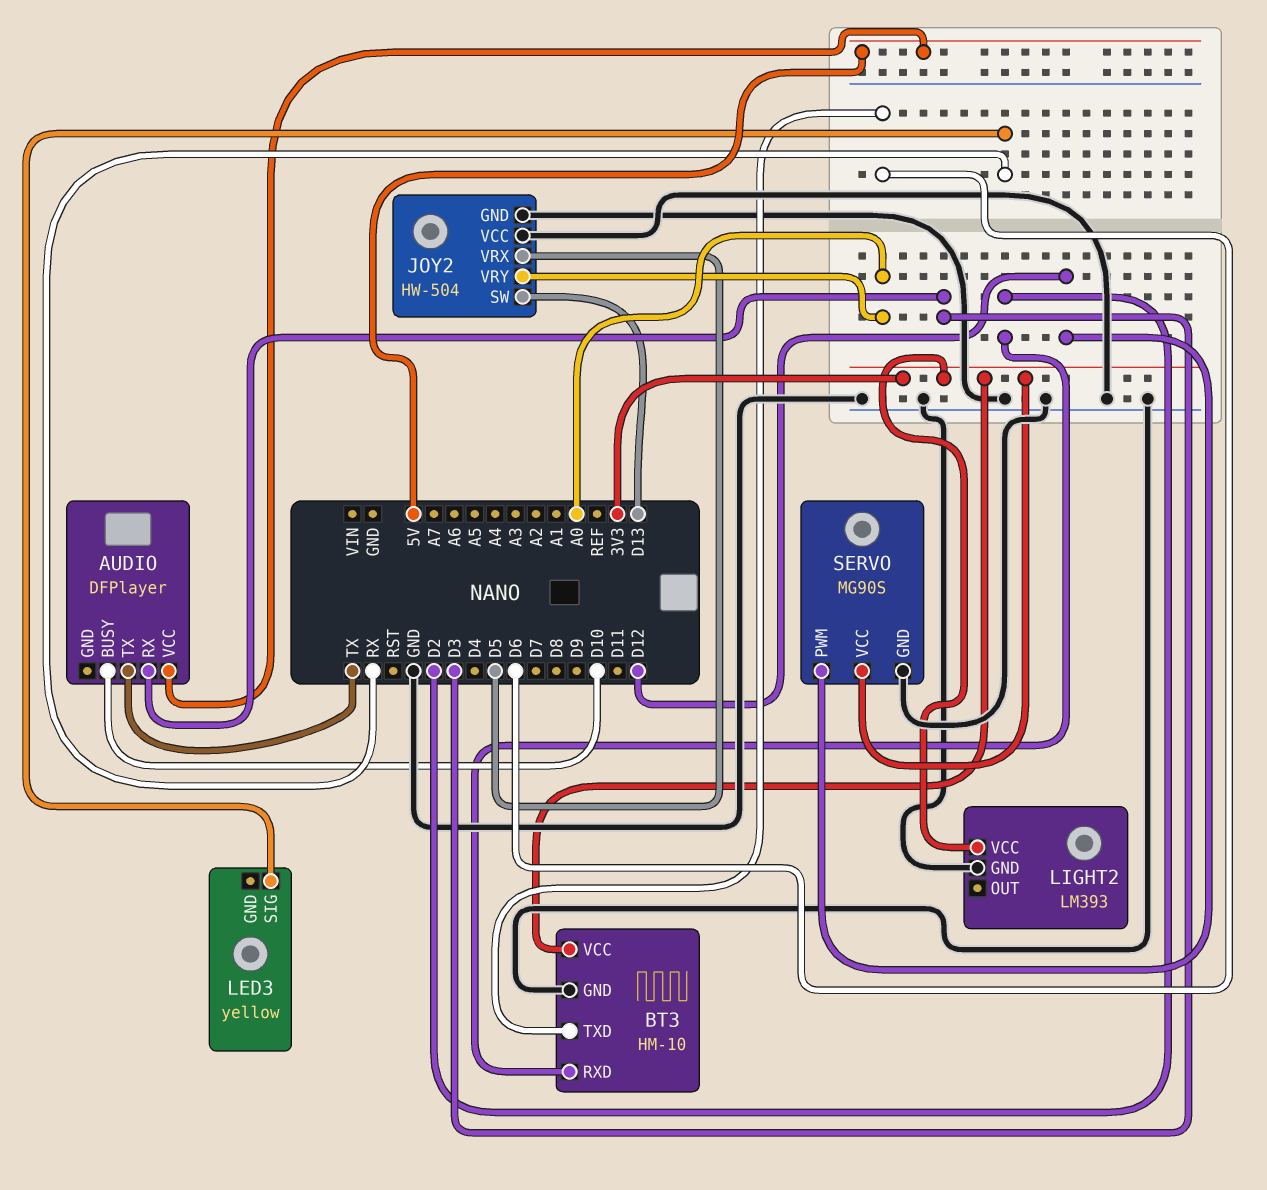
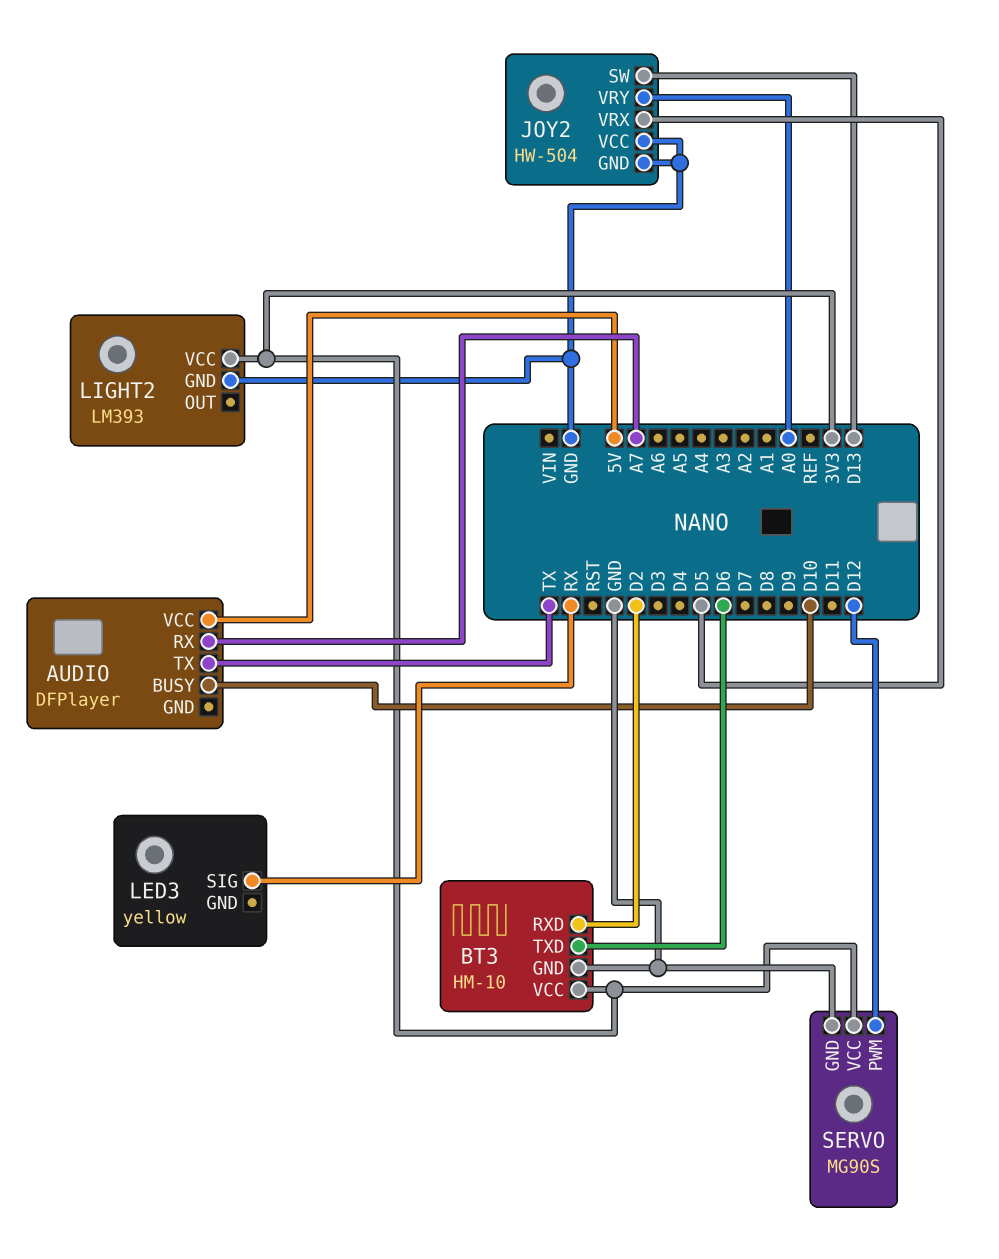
AUDIO pin RX: D3 -> A7

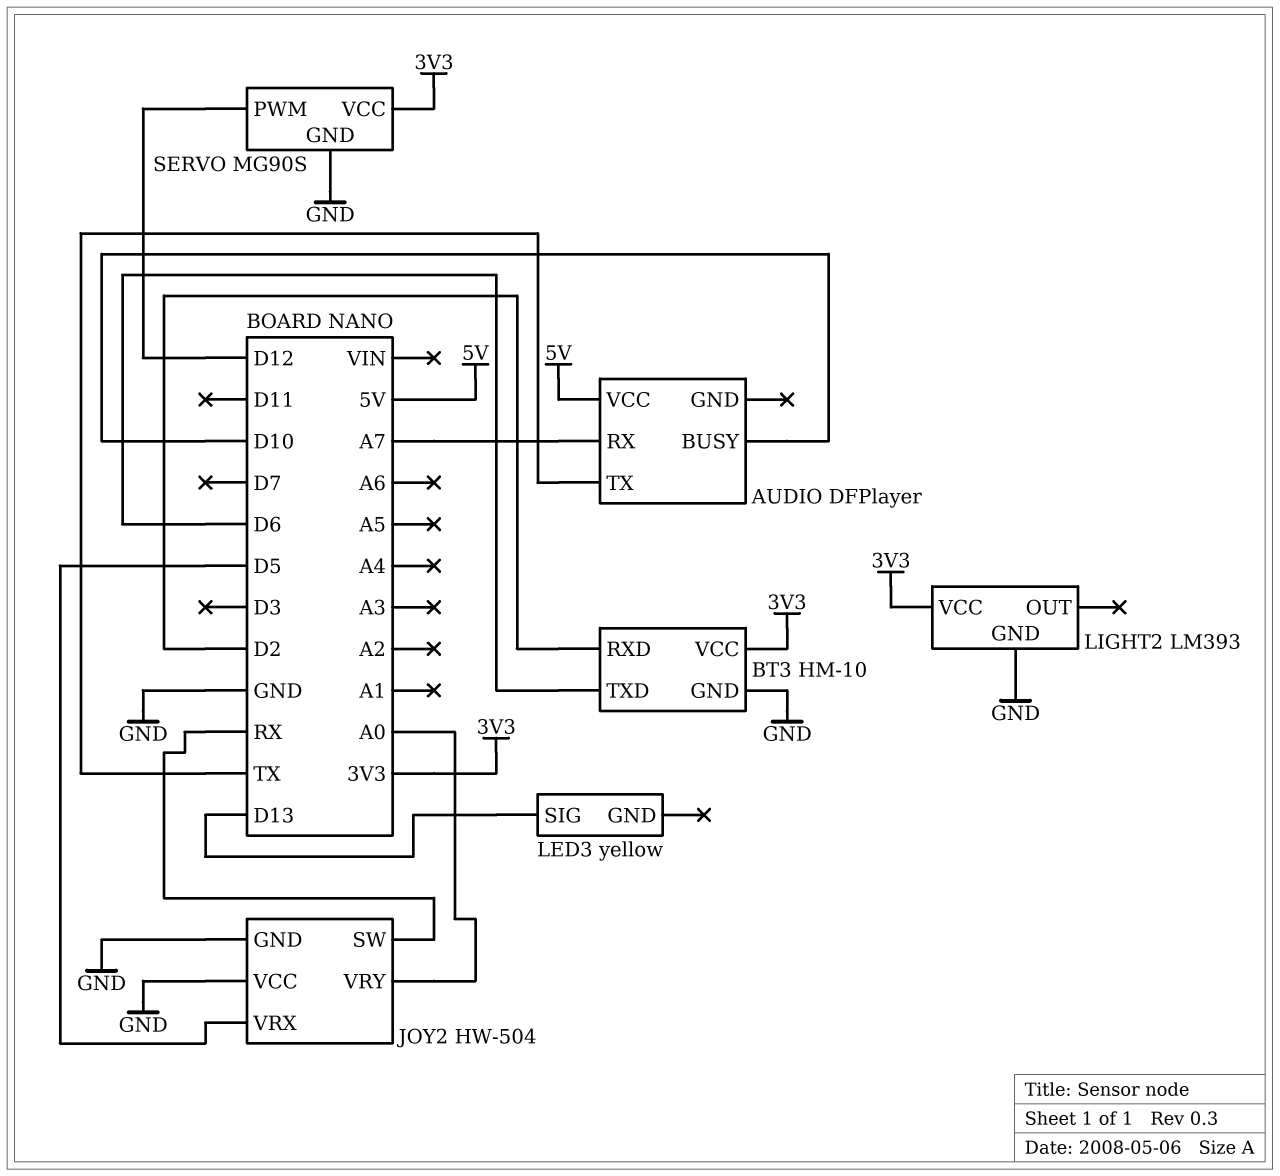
JOY2 pin SW: D13 -> RX
LED3 pin SIG: RX -> D13

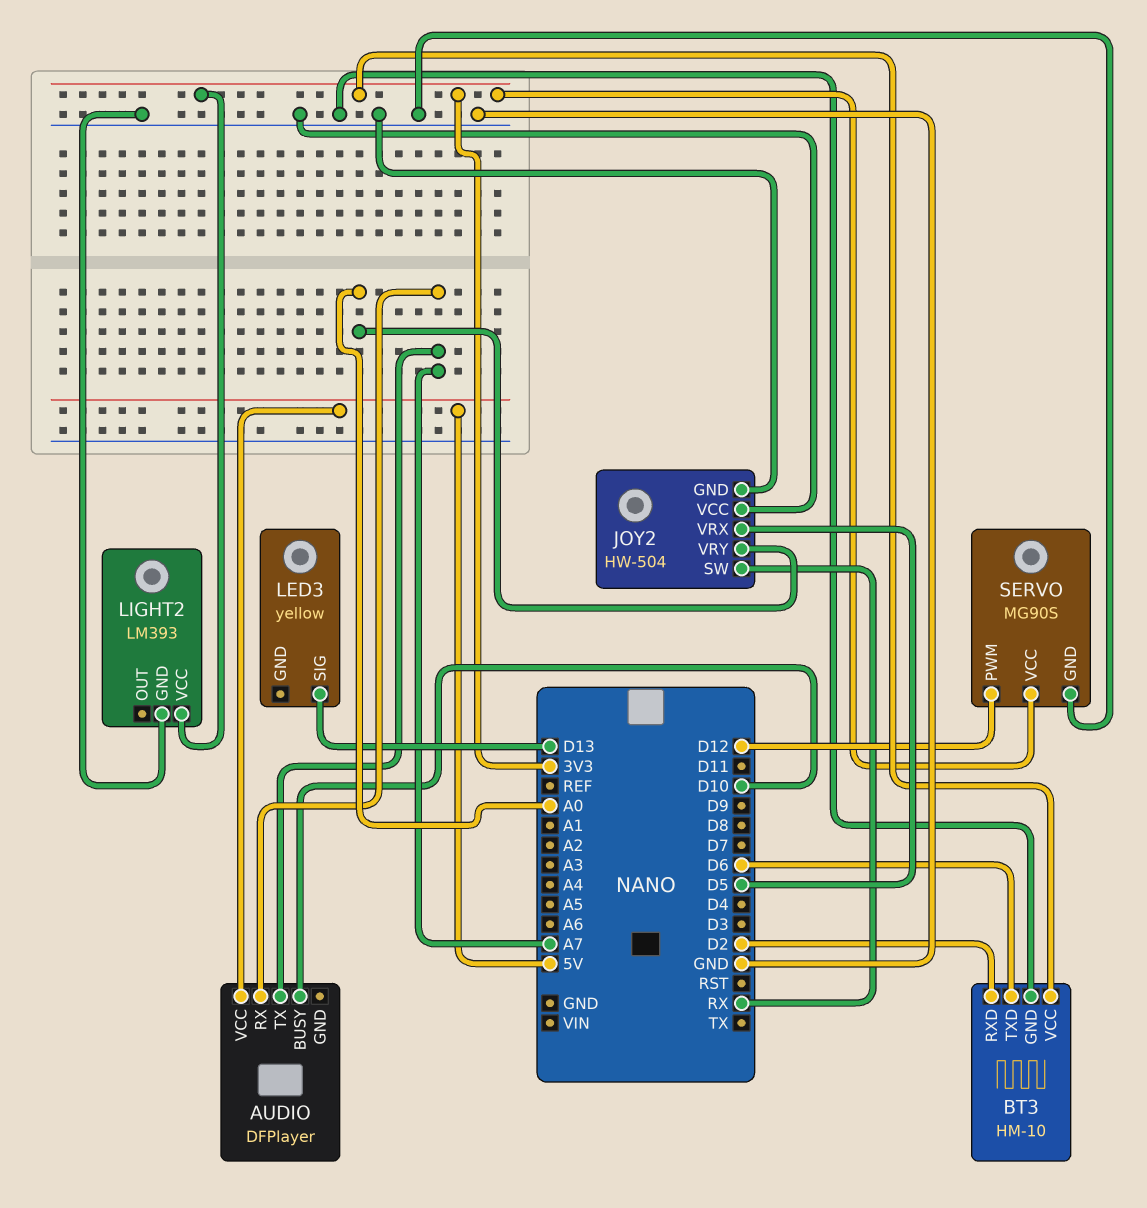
AUDIO pin TX: TX -> A7

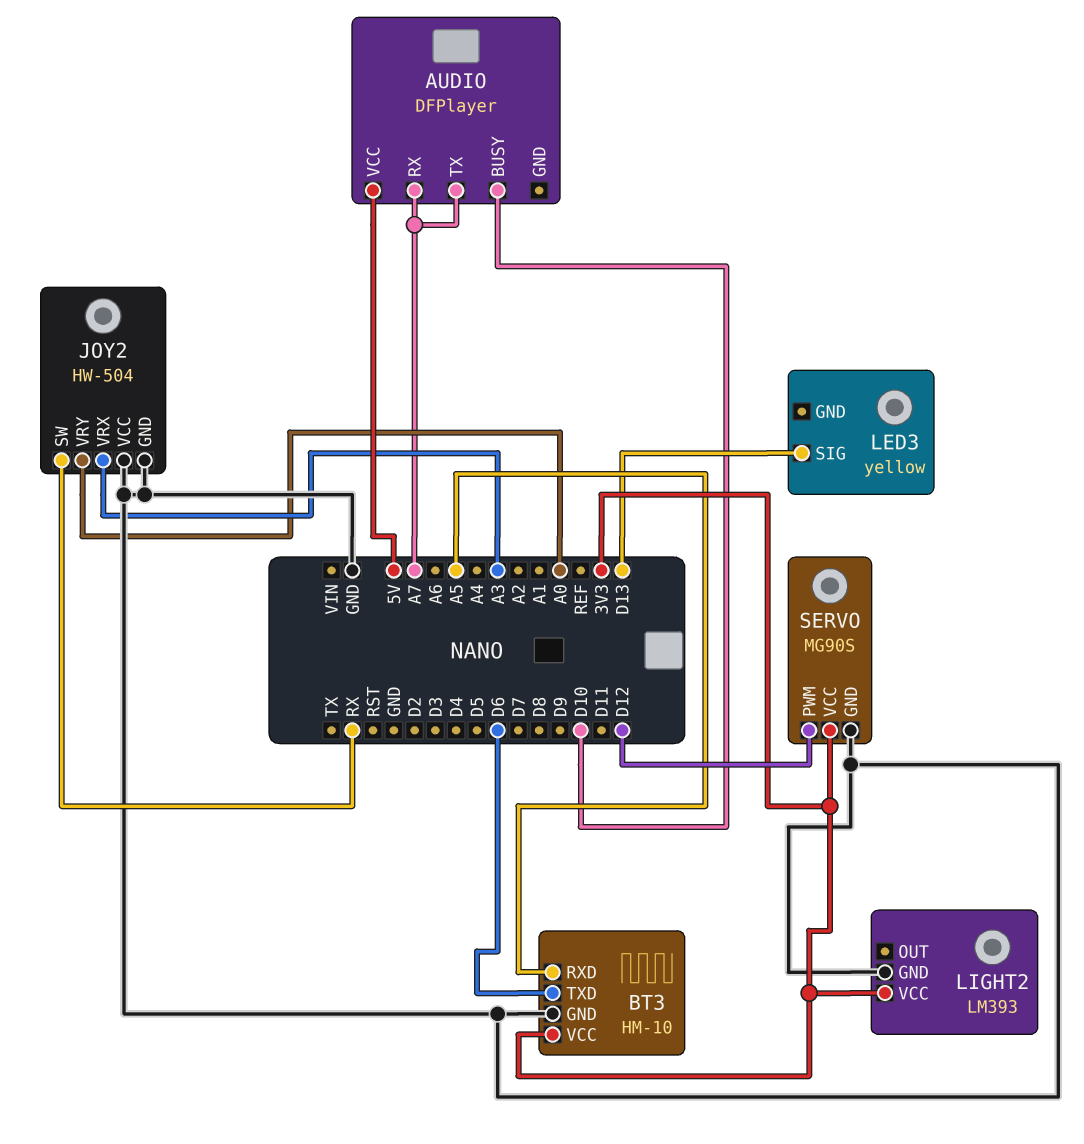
BT3 pin RXD: D2 -> A5
JOY2 pin VRX: D5 -> A3

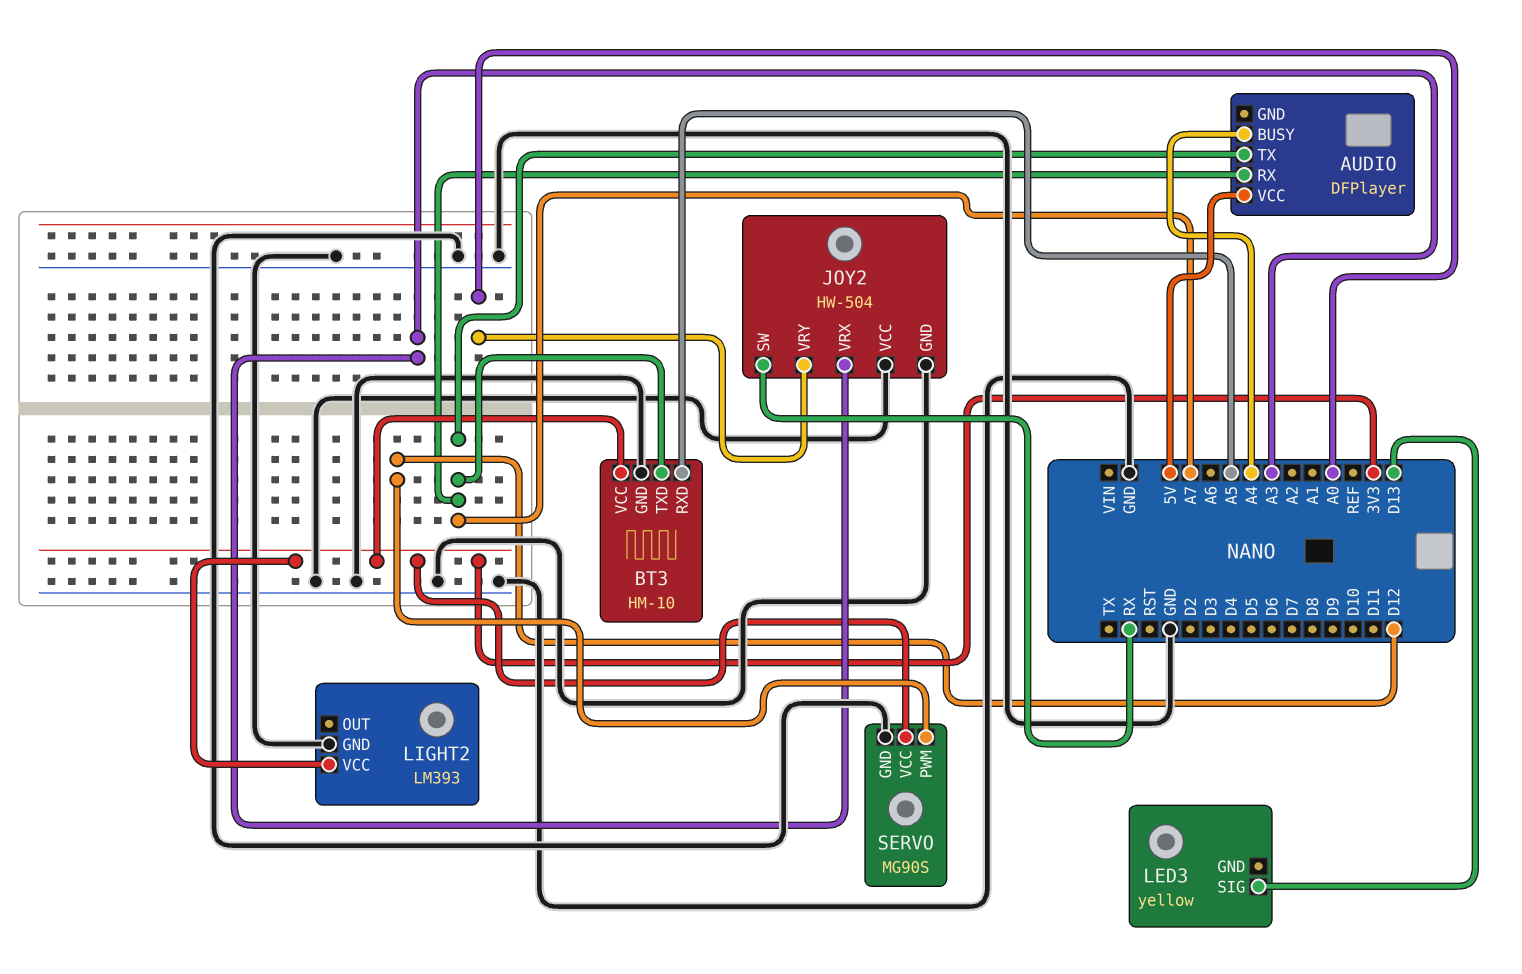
AUDIO pin BUSY: D10 -> A4
BT3 pin TXD: D6 -> A7

